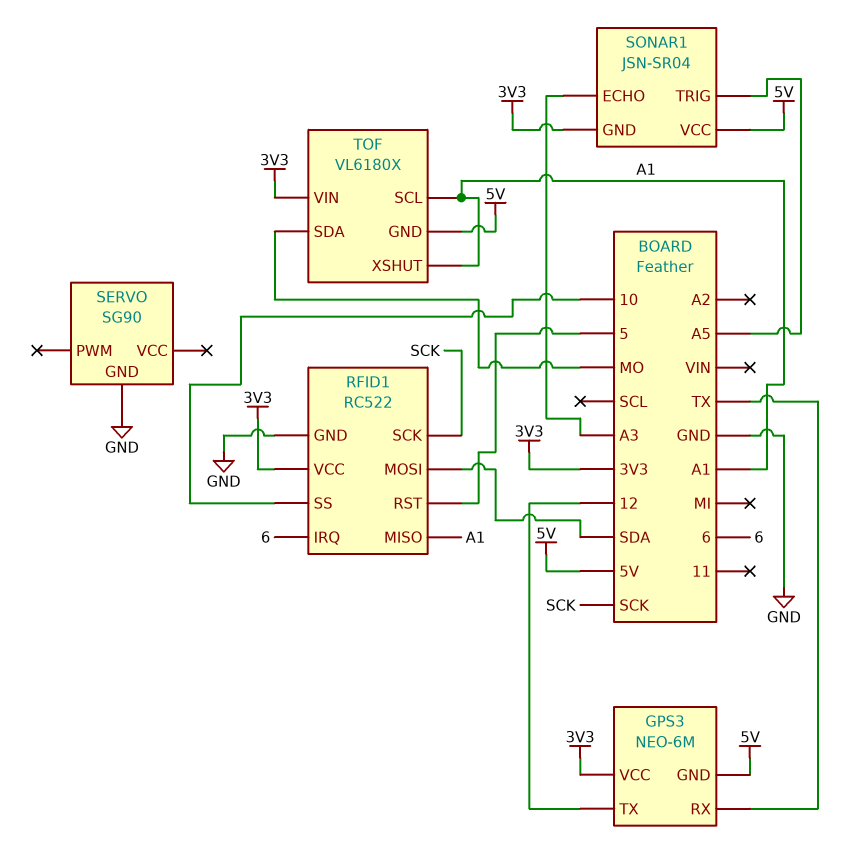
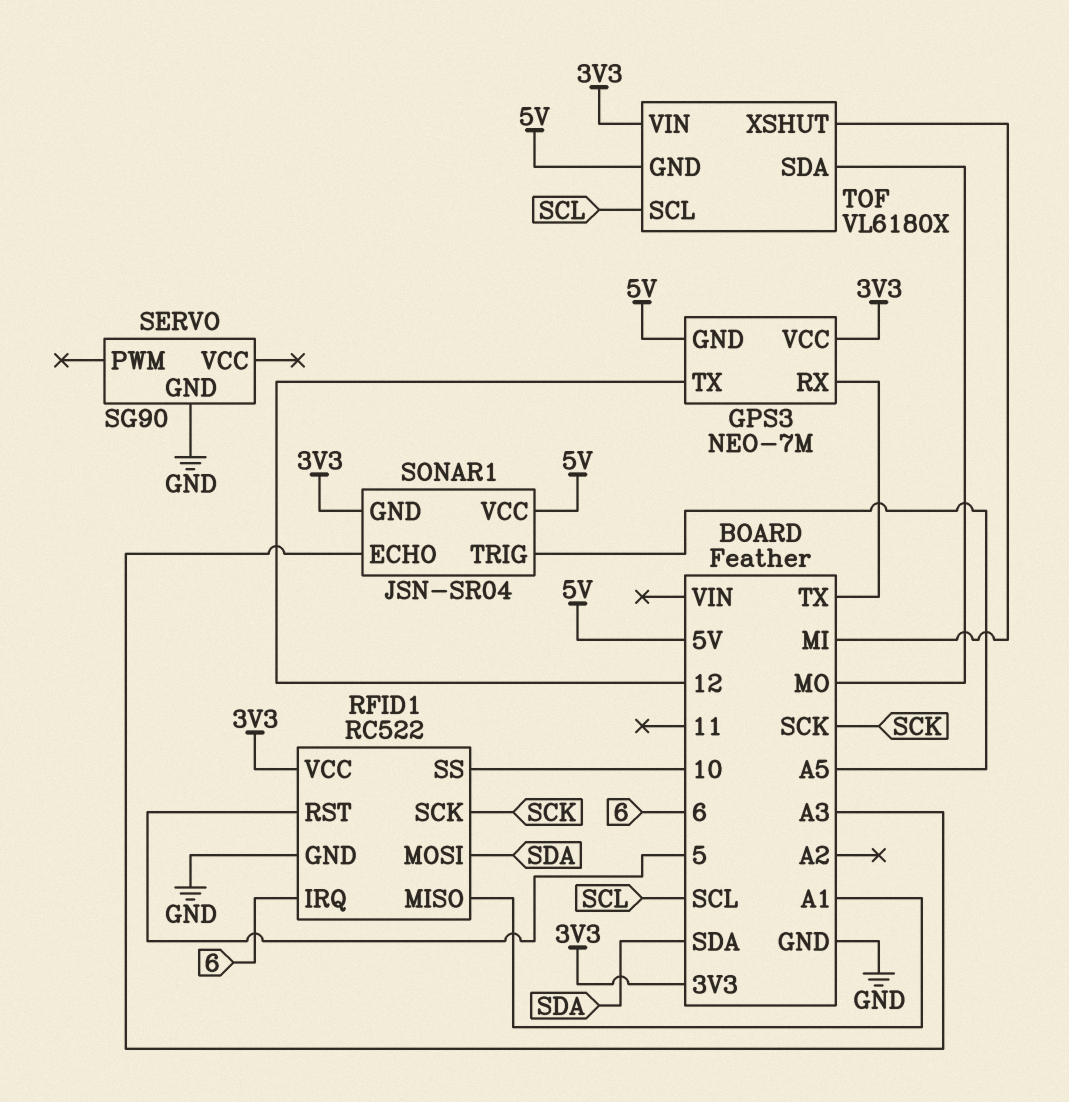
GPS3: NEO-6M -> NEO-7M
TOF pin SCL: A1 -> SCL
TOF pin XSHUT: A1 -> MI

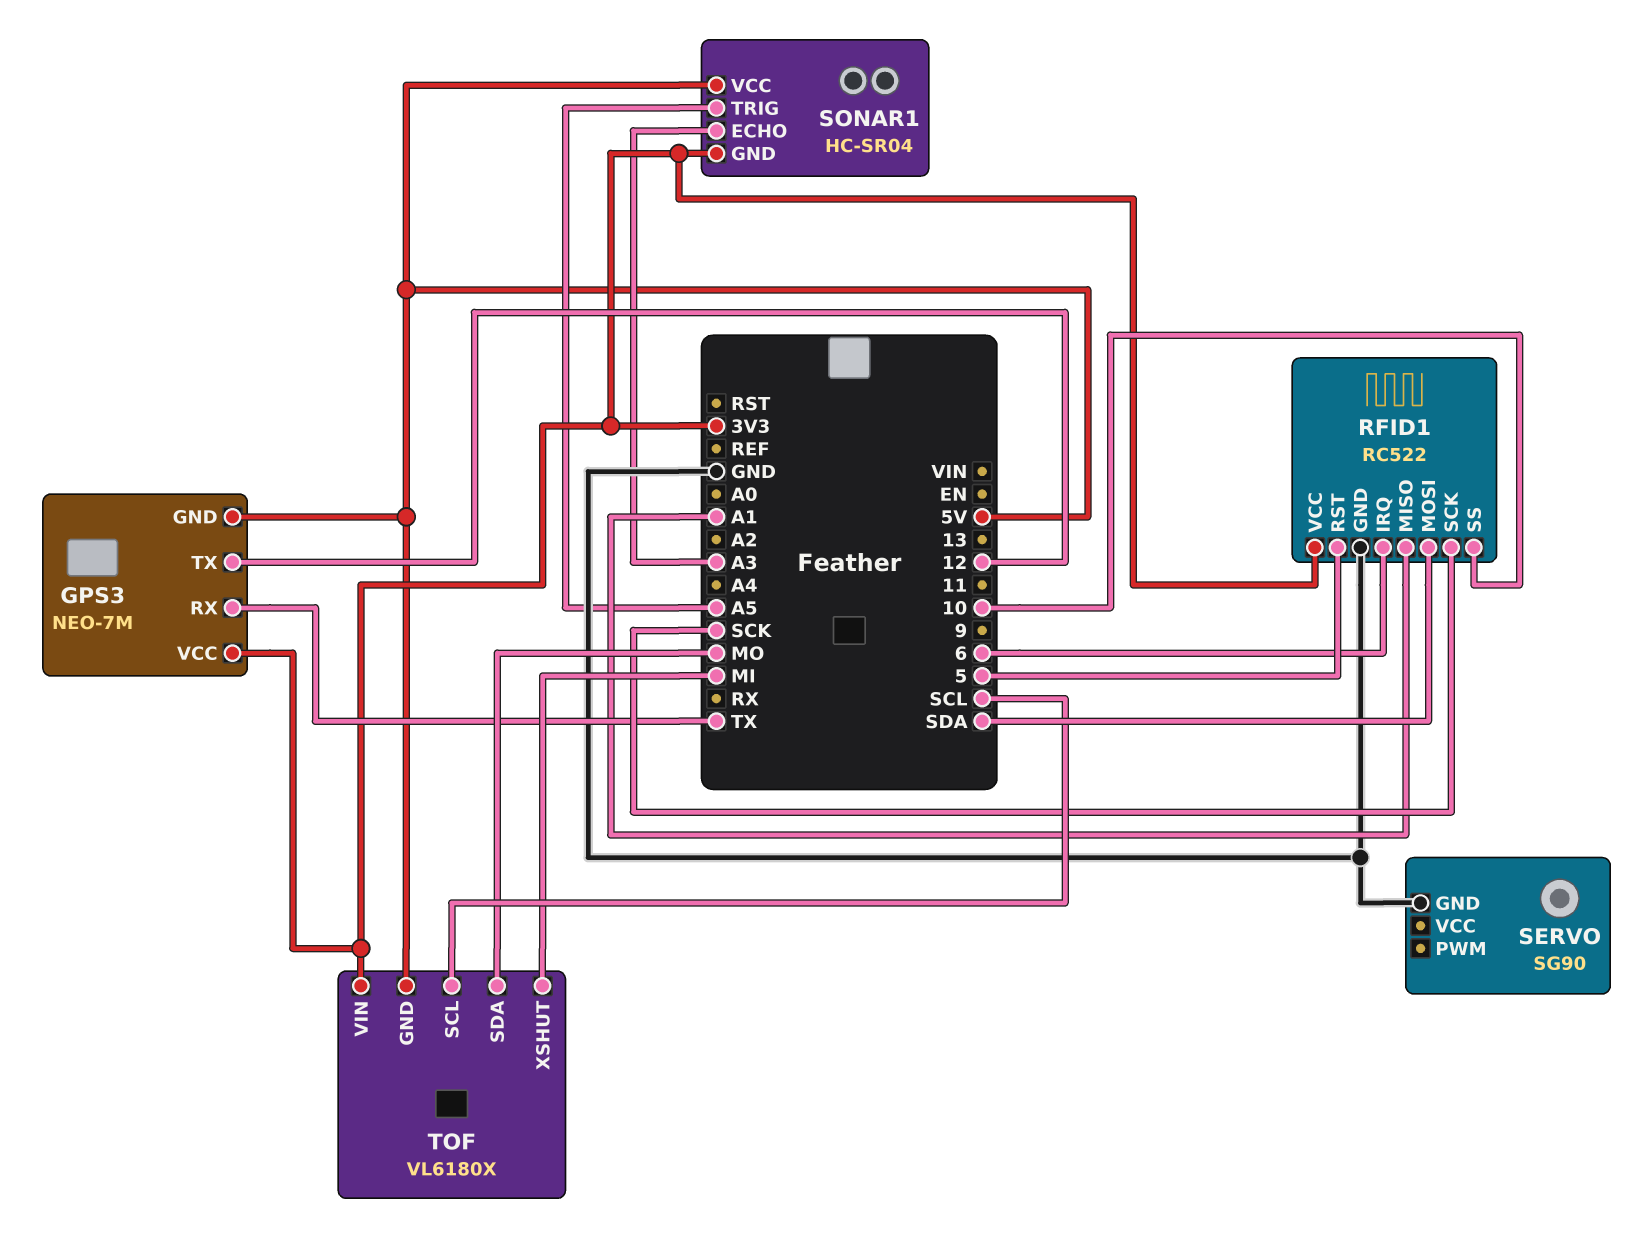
SONAR1: JSN-SR04 -> HC-SR04

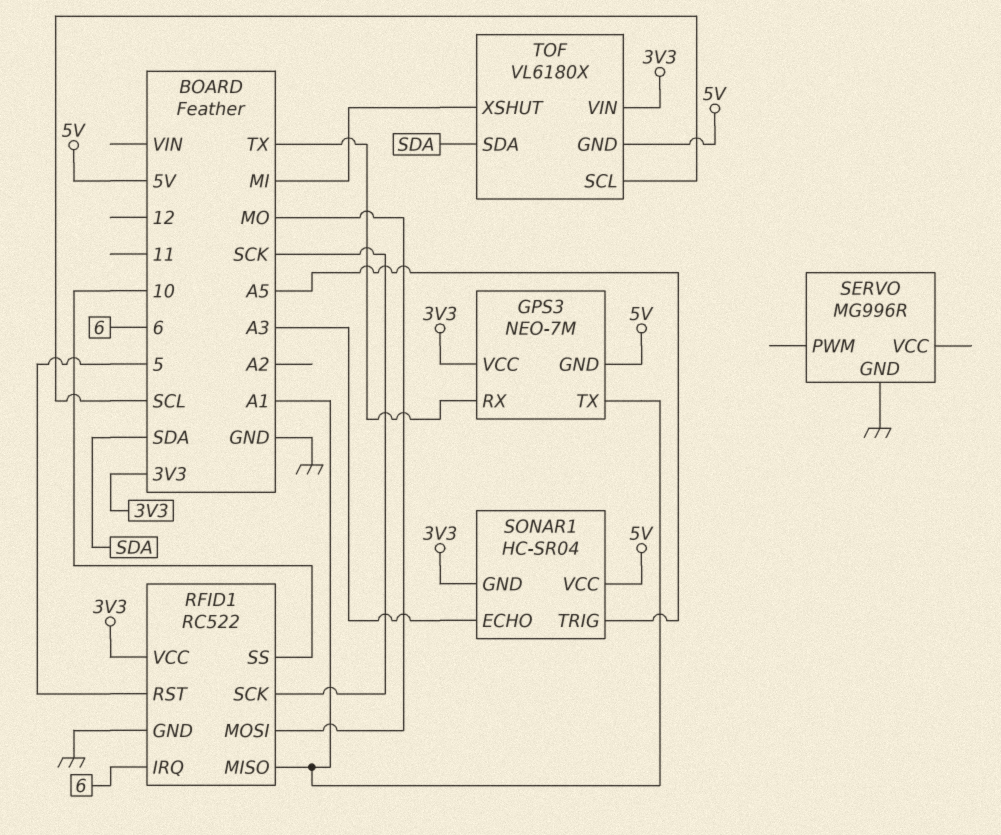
GPS3 pin TX: 12 -> A1
RFID1 pin MOSI: SDA -> MO
SERVO: SG90 -> MG996R
TOF pin SDA: MO -> SDA

